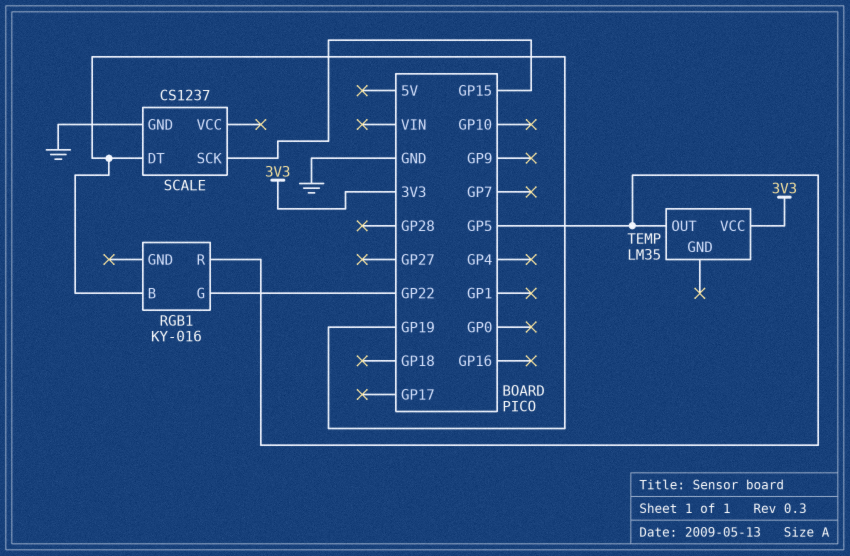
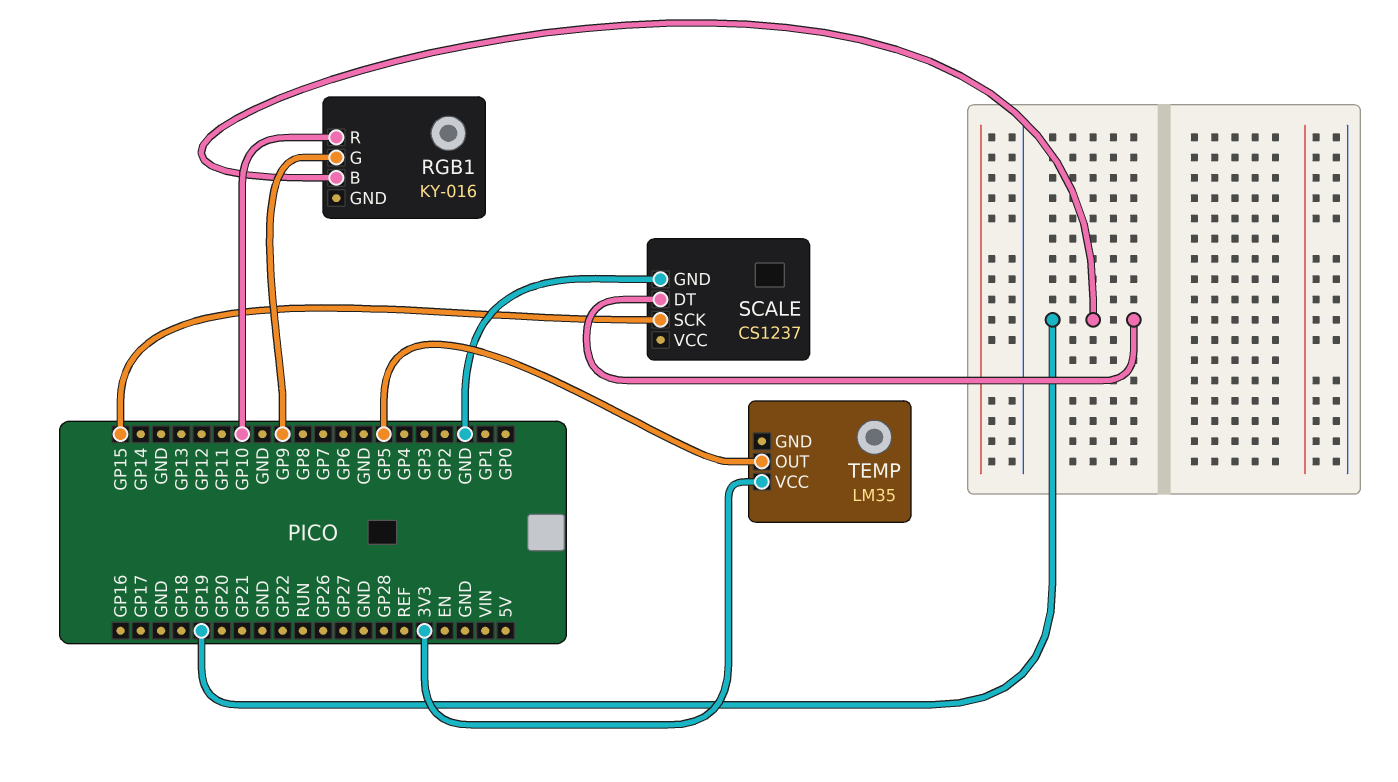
RGB1 pin G: GP22 -> GP9
RGB1 pin R: GP5 -> GP10

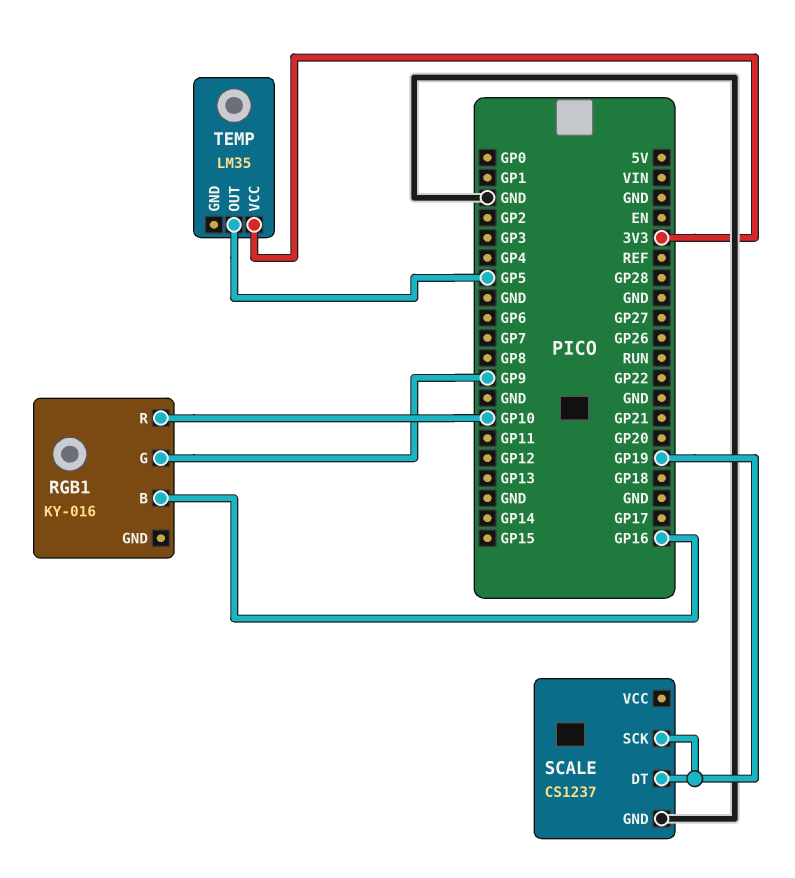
RGB1 pin B: GP19 -> GP16
SCALE pin SCK: GP15 -> GP19

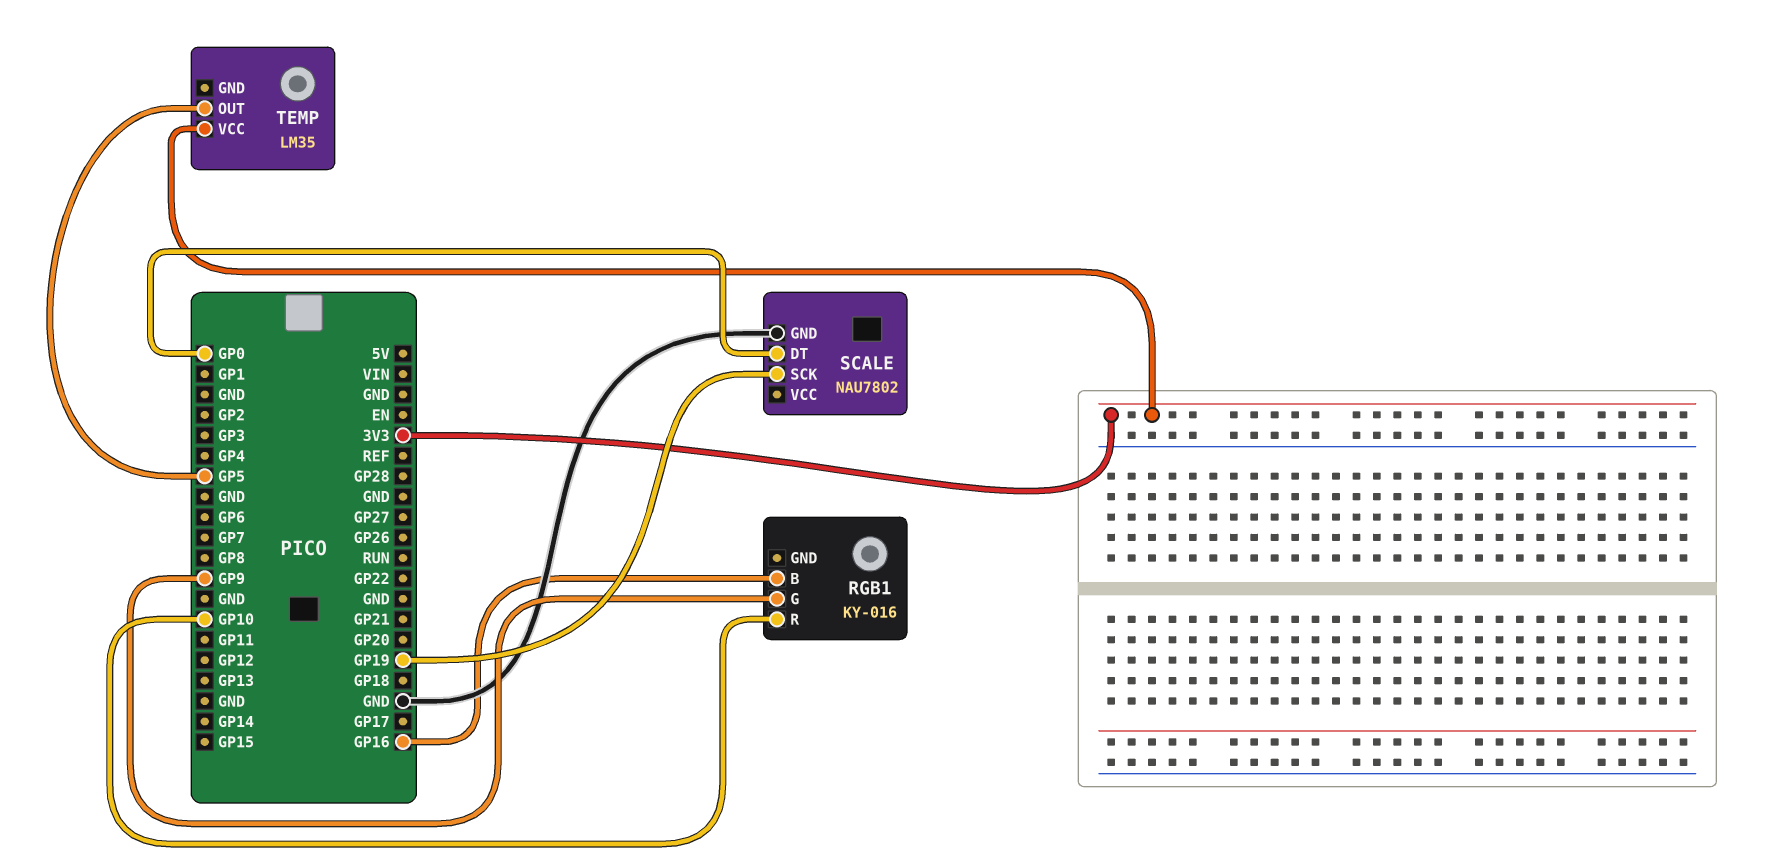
SCALE: CS1237 -> NAU7802
SCALE pin DT: GP19 -> GP0

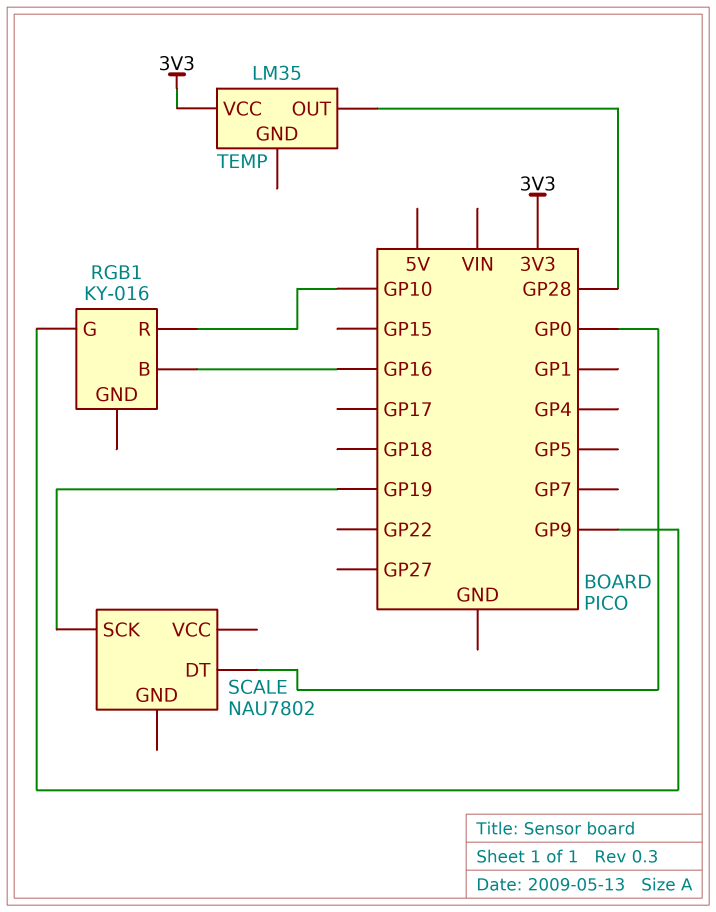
SCALE pin GND: GND -> none
TEMP pin OUT: GP5 -> GP28

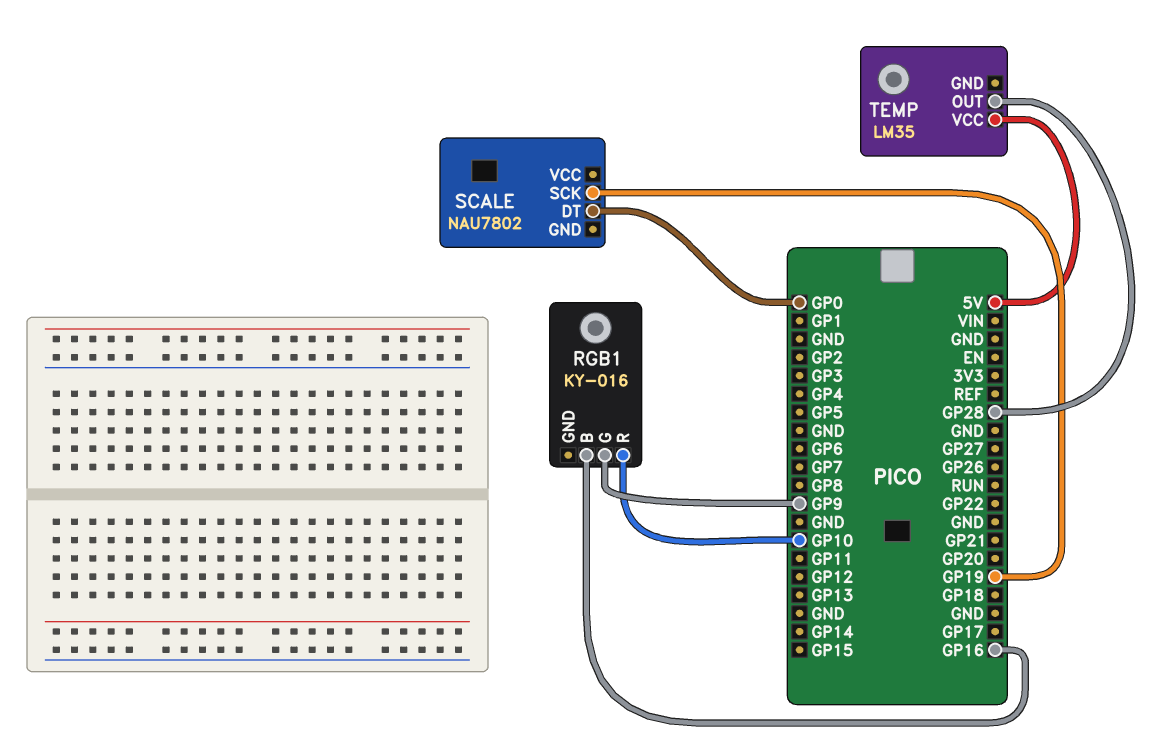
TEMP pin VCC: 3V3 -> 5V

